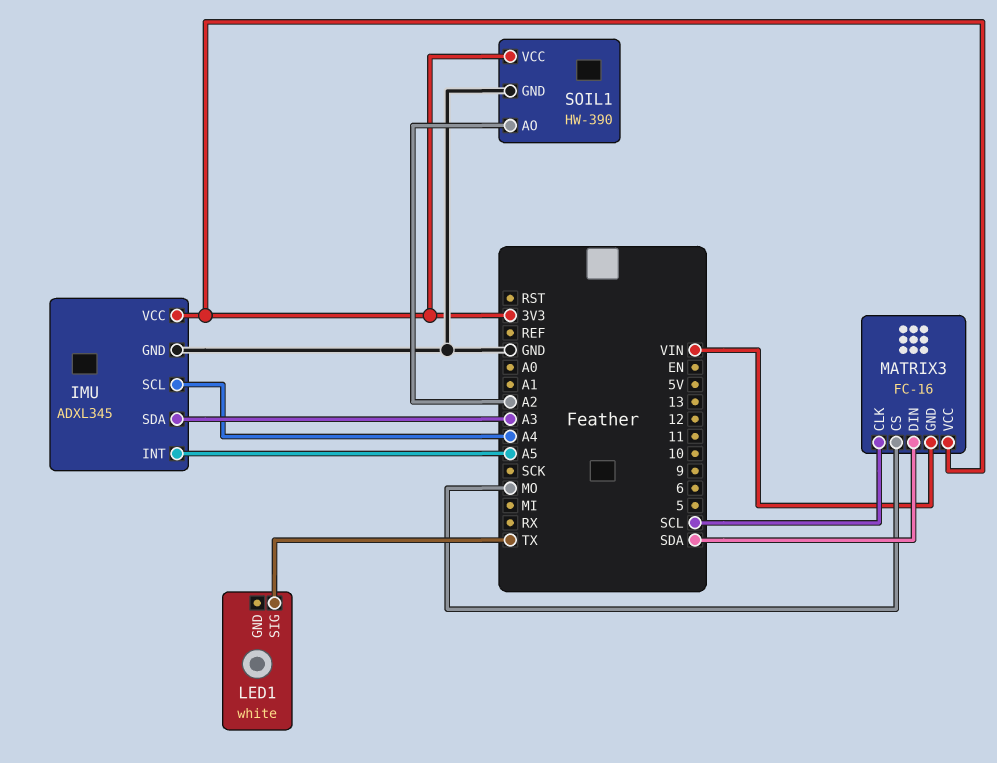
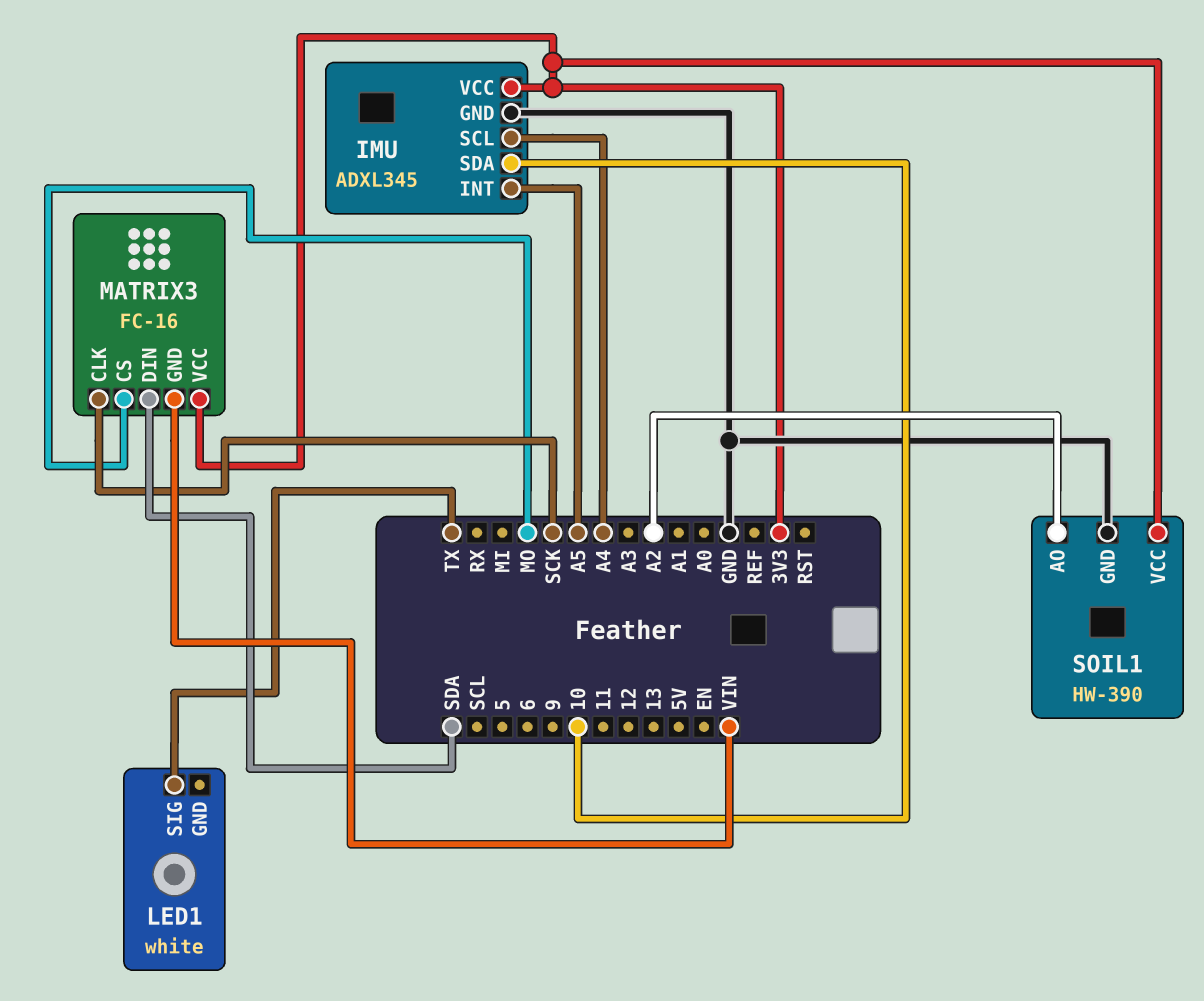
IMU pin SDA: A3 -> 10
MATRIX3 pin CLK: SCL -> SCK

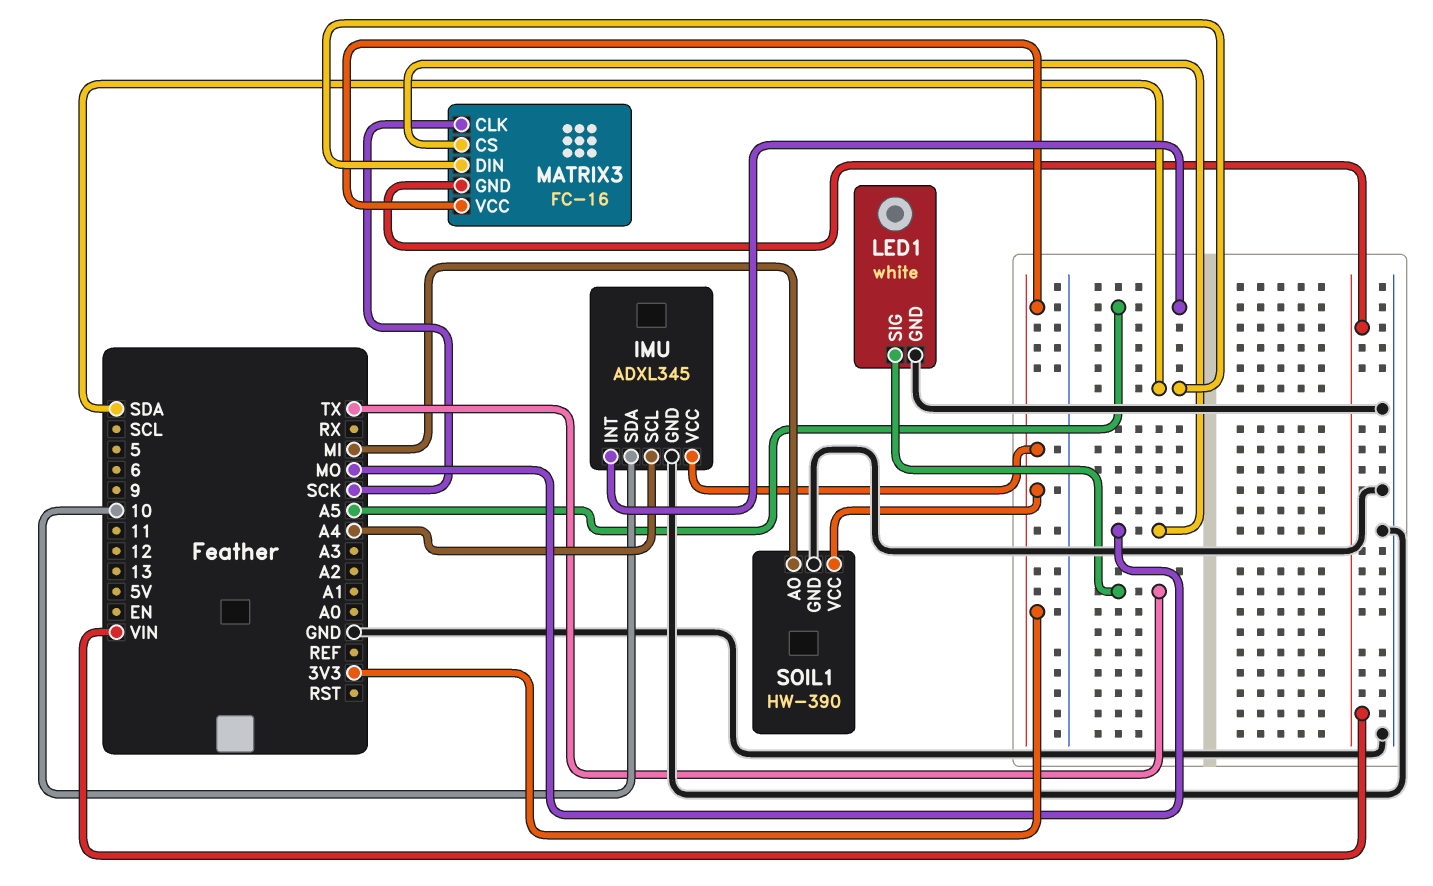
LED1 pin GND: none -> GND
SOIL1 pin AO: A2 -> MI

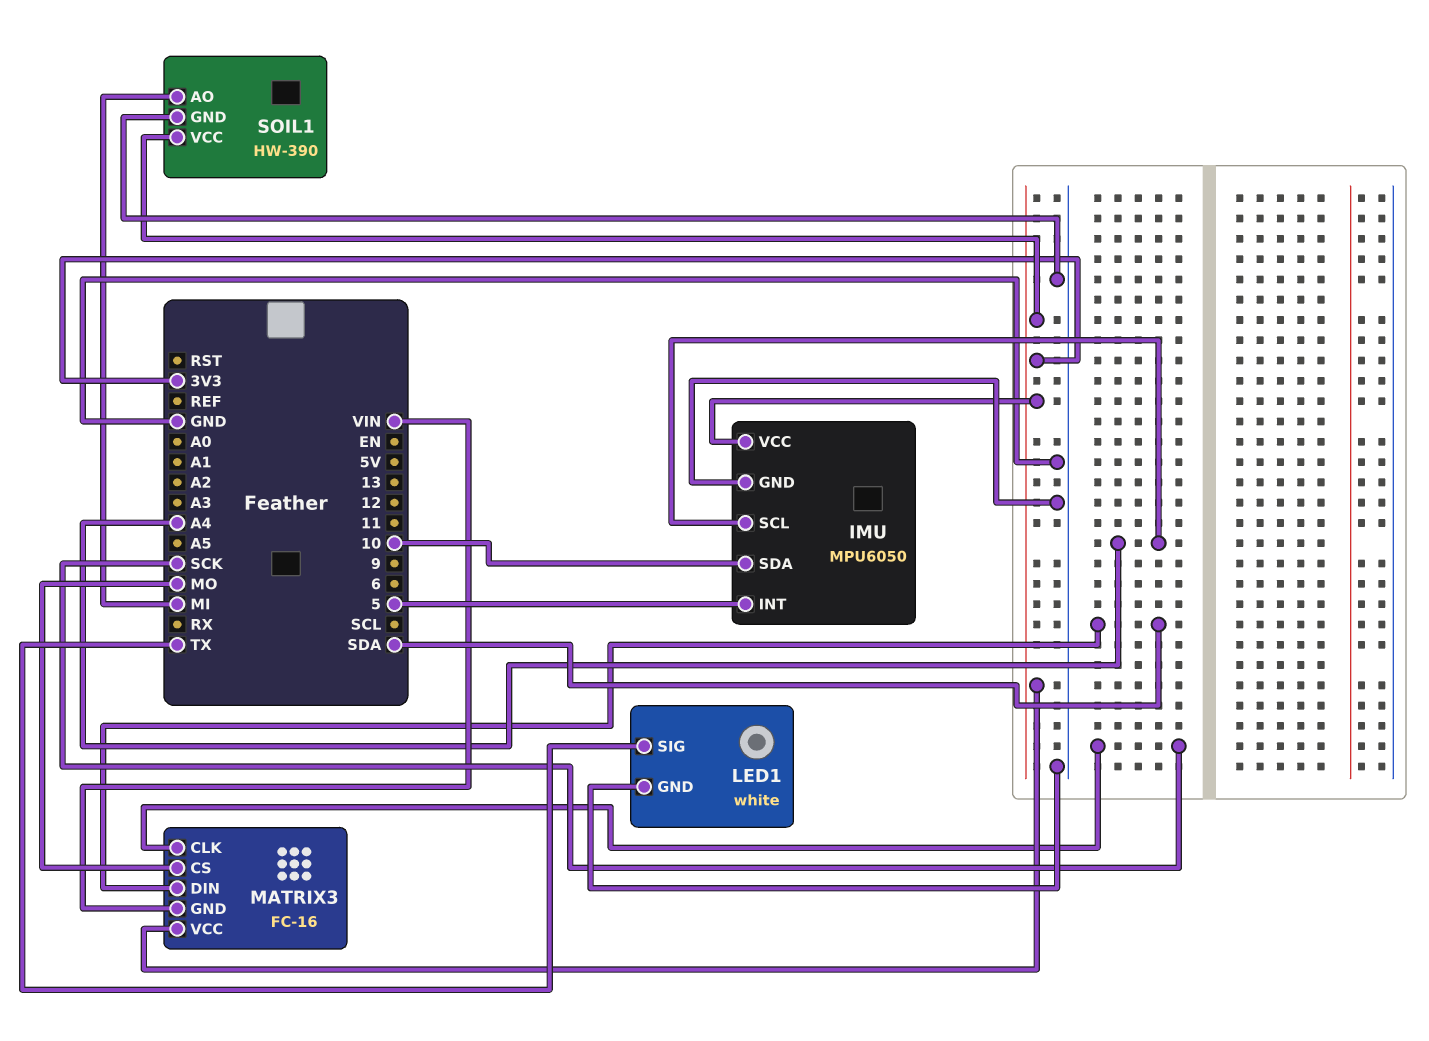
IMU: ADXL345 -> MPU6050
IMU pin INT: A5 -> 5

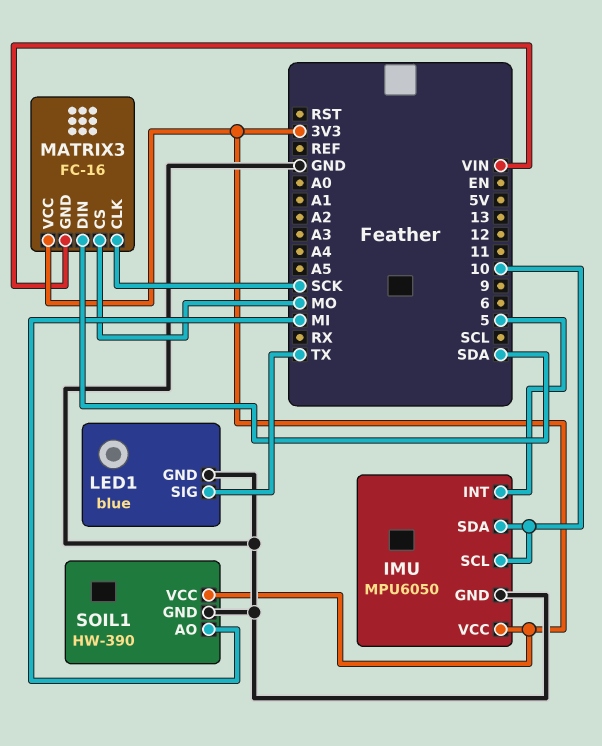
IMU pin SCL: A4 -> 10
LED1: white -> blue

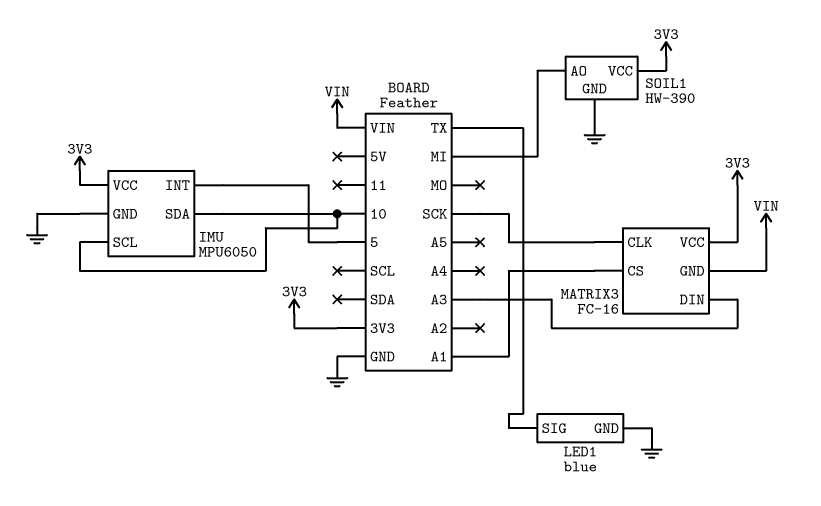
MATRIX3 pin CS: MO -> A1
MATRIX3 pin DIN: SDA -> A3

